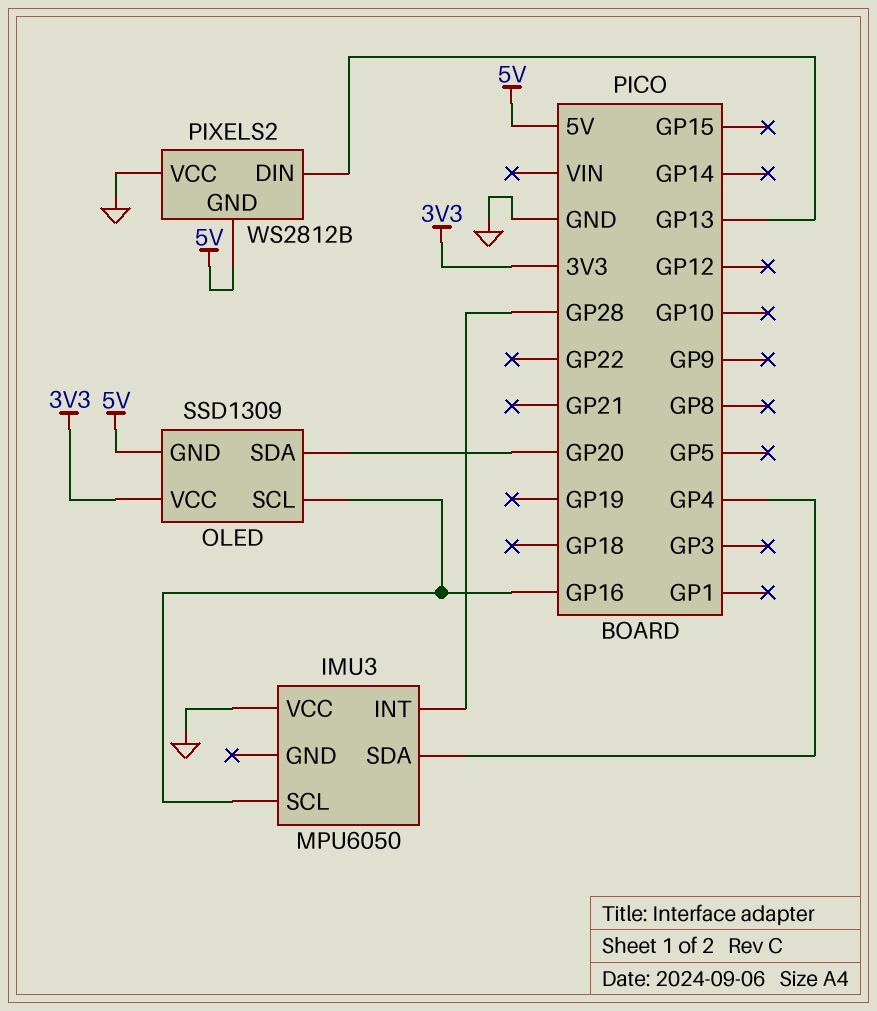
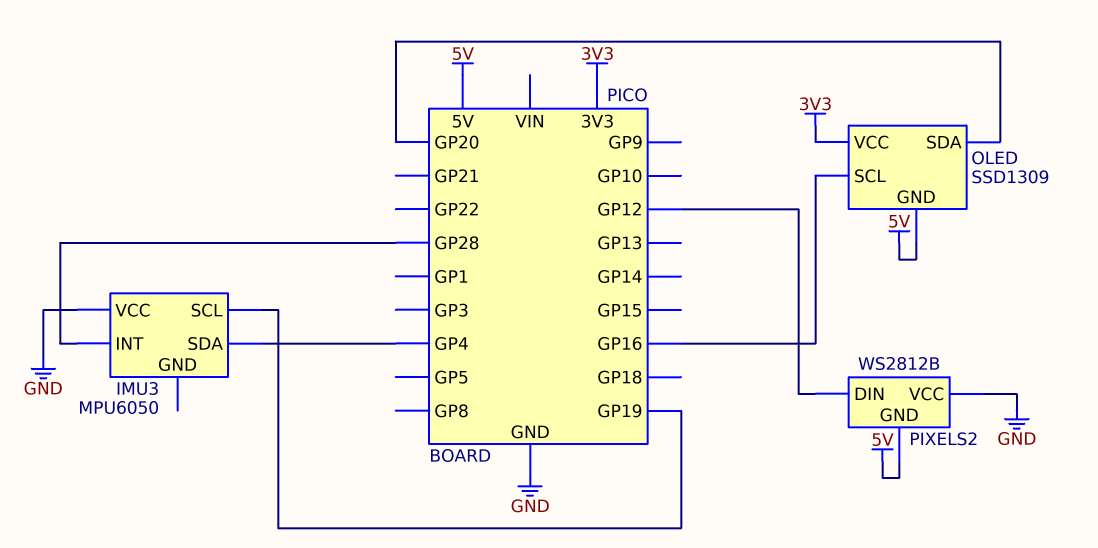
IMU3 pin SCL: GP16 -> GP19
PIXELS2 pin DIN: GP13 -> GP12

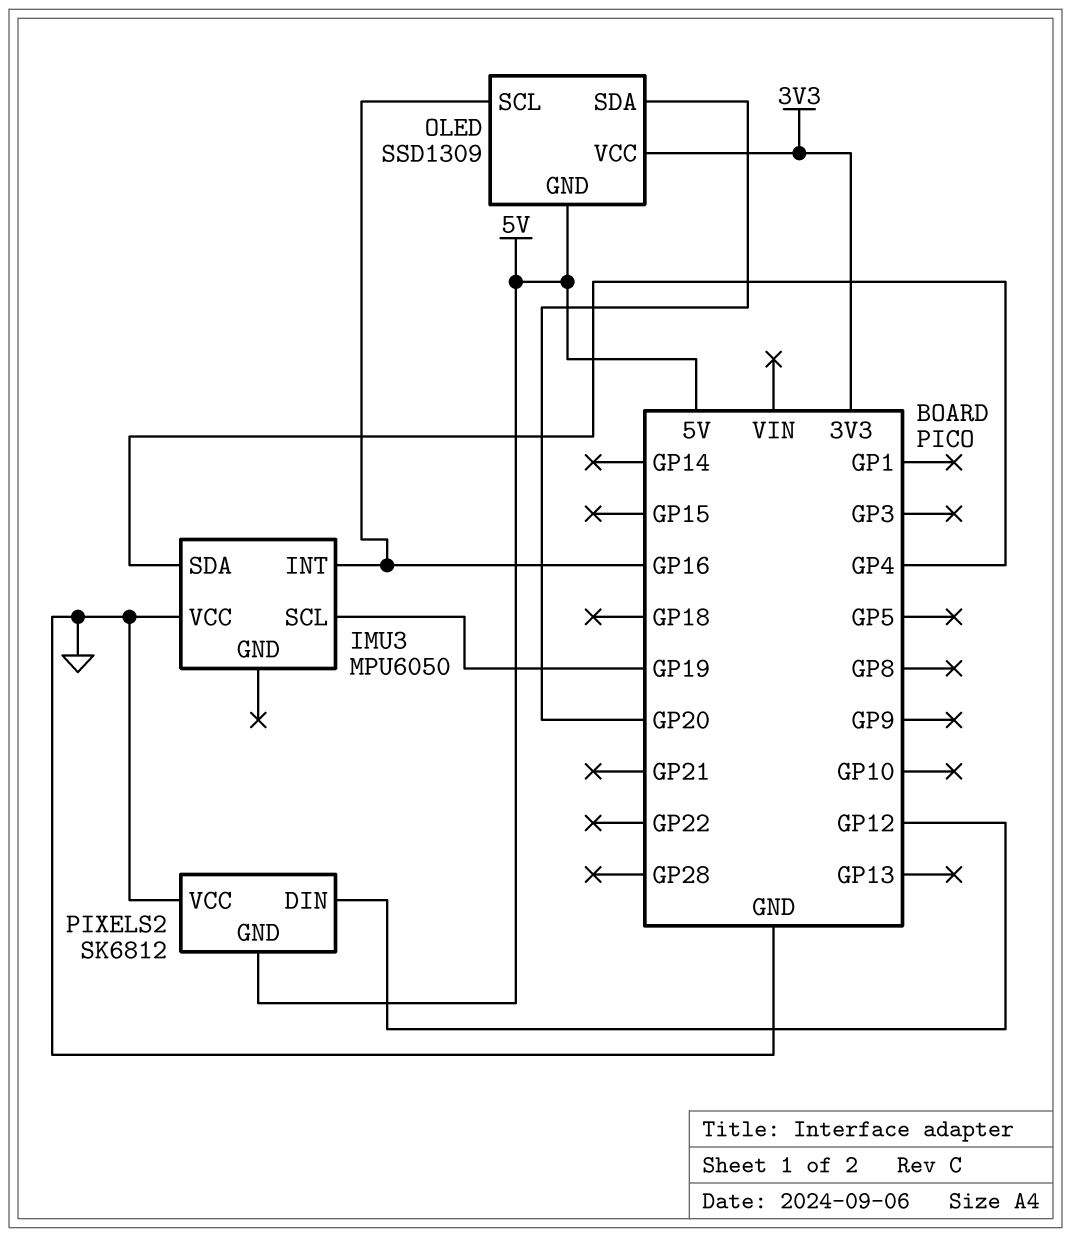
IMU3 pin INT: GP28 -> GP16
PIXELS2: WS2812B -> SK6812

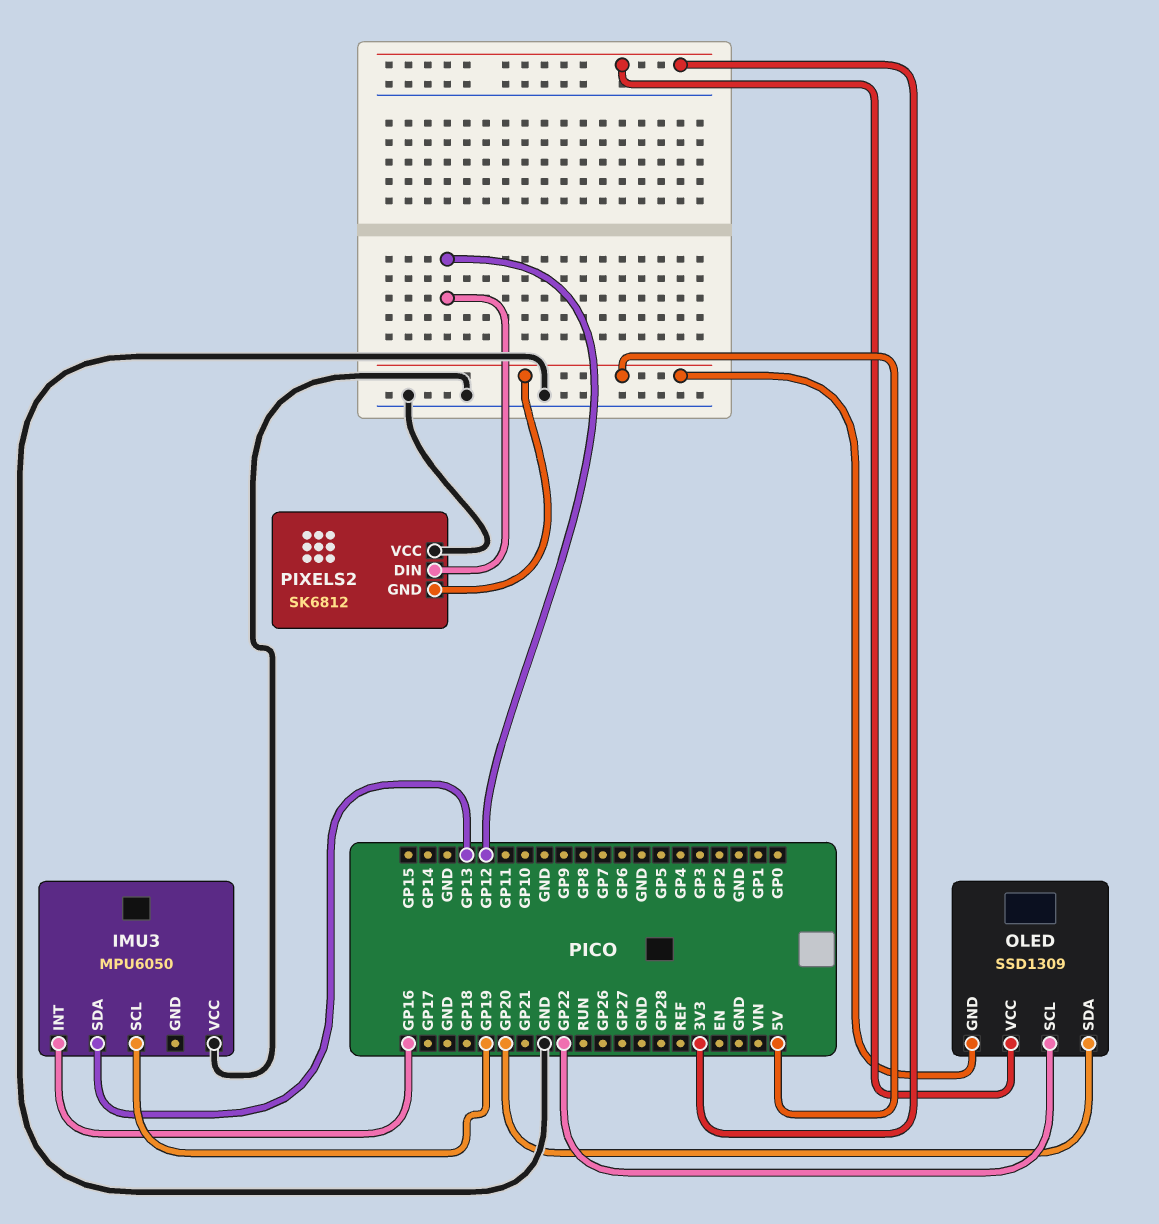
IMU3 pin SDA: GP4 -> GP13
OLED pin SCL: GP16 -> GP22

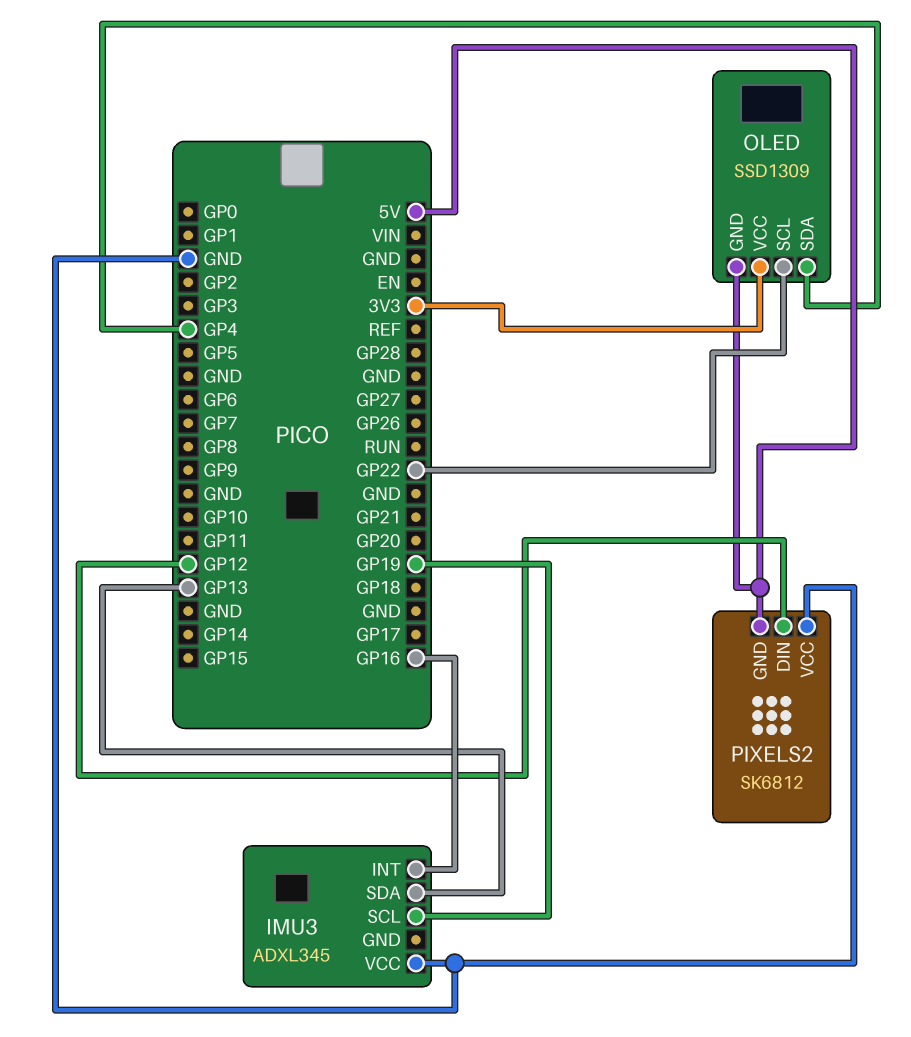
IMU3: MPU6050 -> ADXL345
OLED pin SDA: GP20 -> GP4

